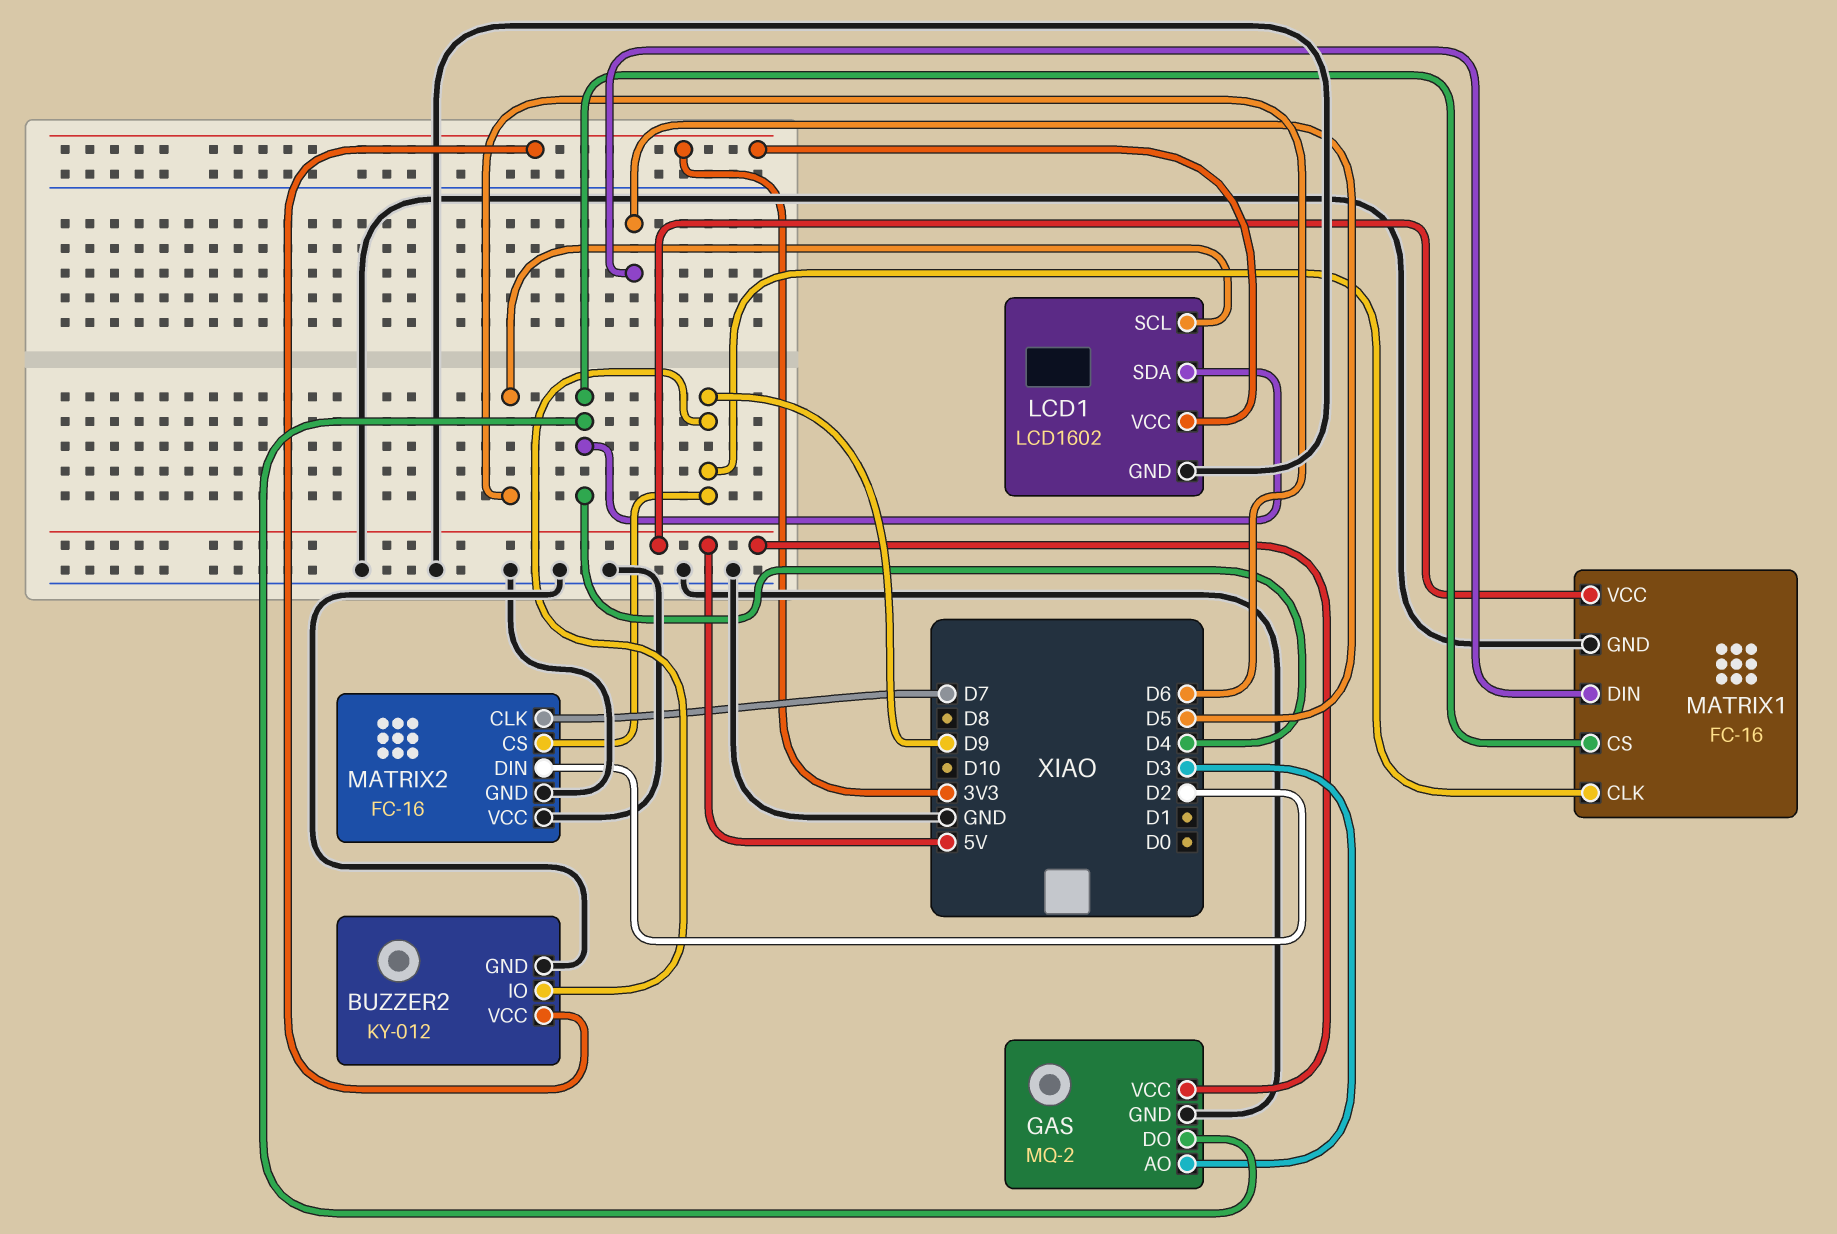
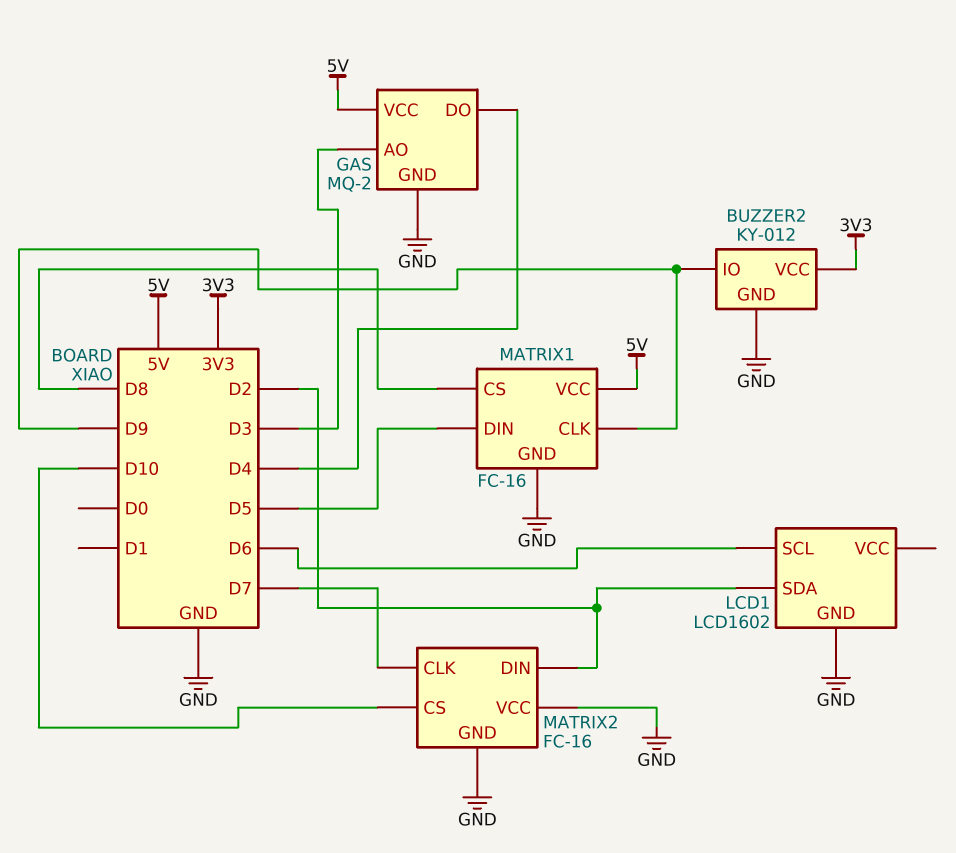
LCD1 pin SDA: D4 -> D2
LCD1 pin VCC: 3V3 -> none
MATRIX1 pin CS: D4 -> D8
MATRIX2 pin CS: D9 -> D10

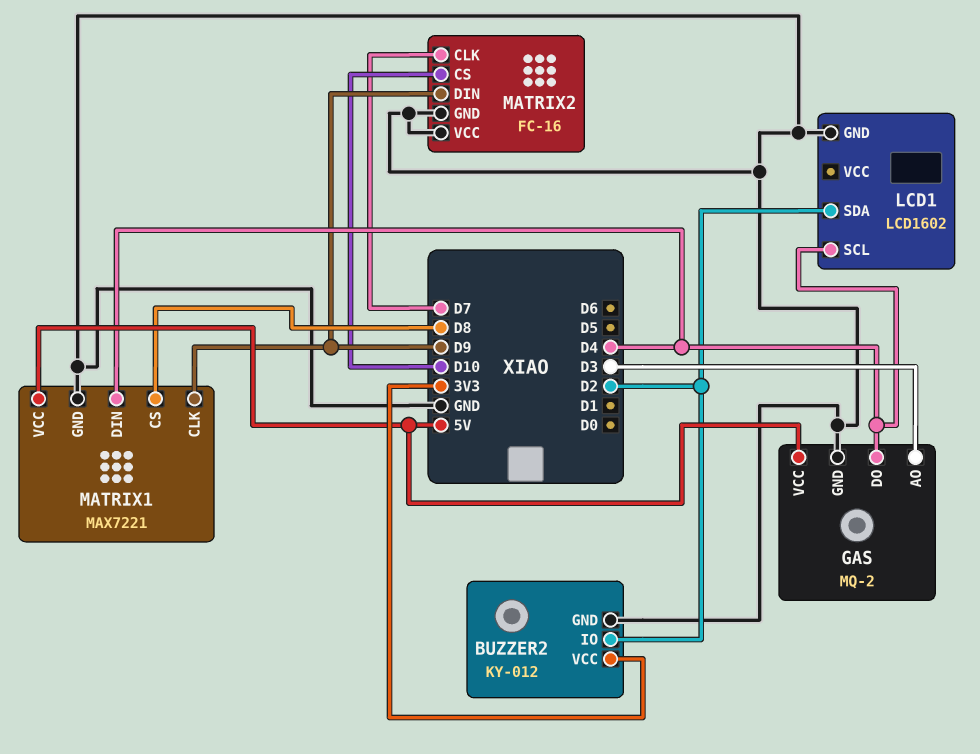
BUZZER2 pin IO: D9 -> D2
LCD1 pin SCL: D6 -> D4
MATRIX1: FC-16 -> MAX7221
MATRIX1 pin DIN: D5 -> D4
MATRIX2 pin DIN: D2 -> D9

